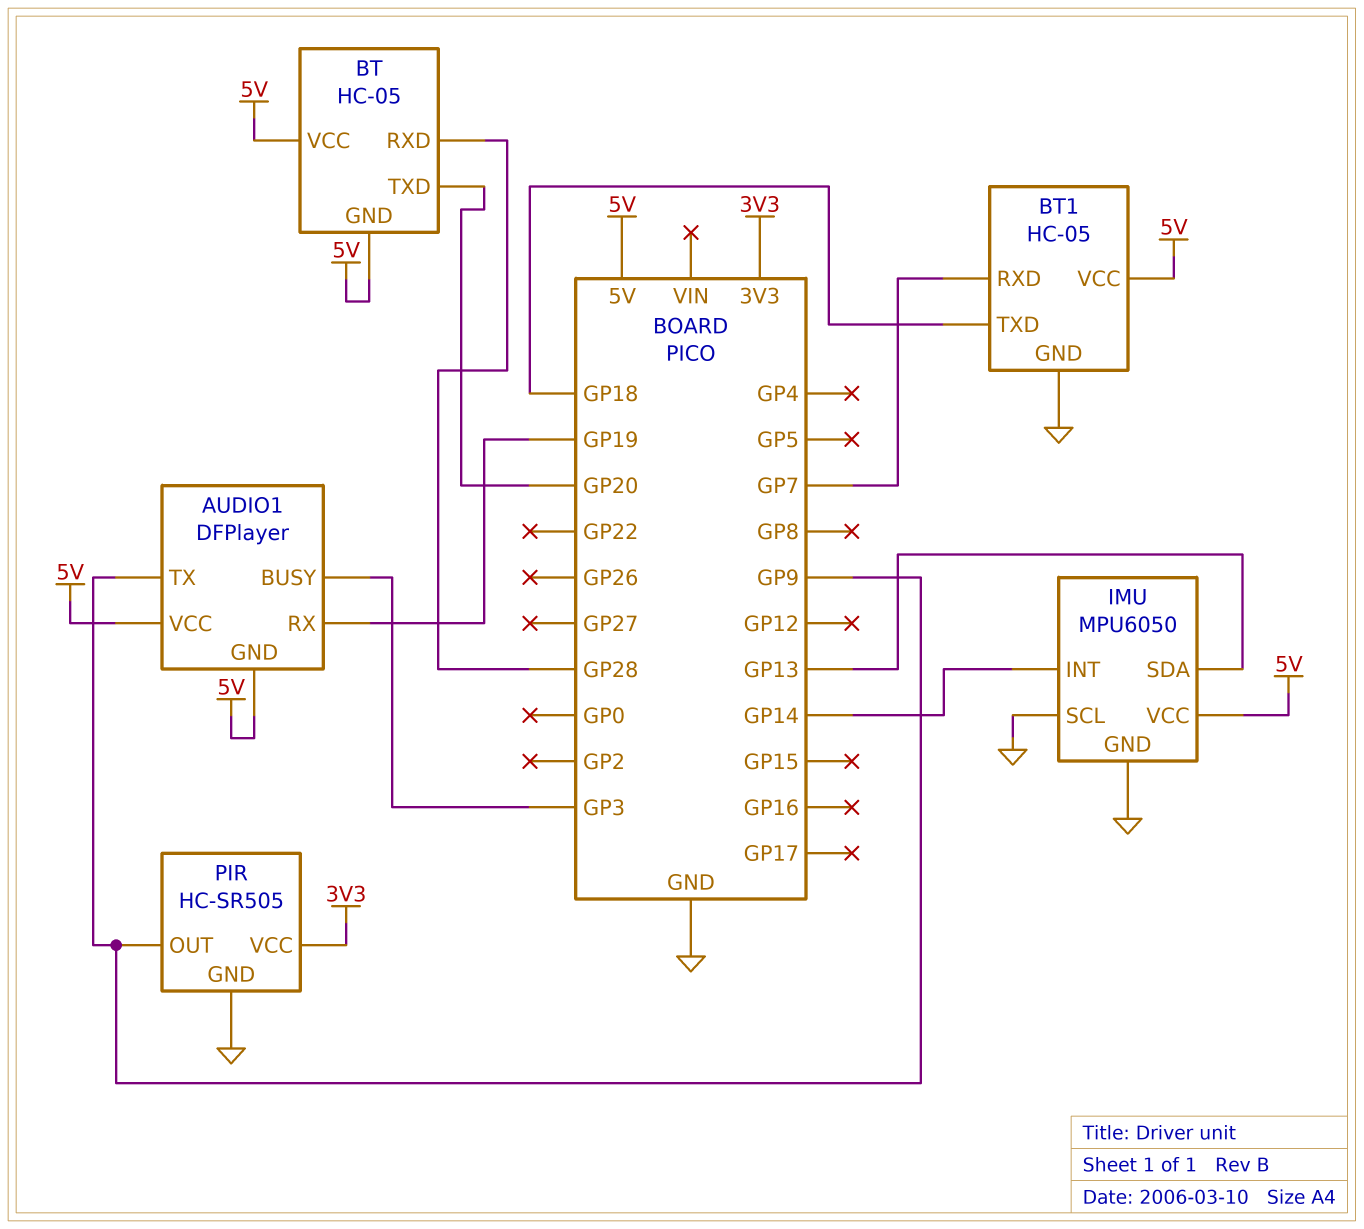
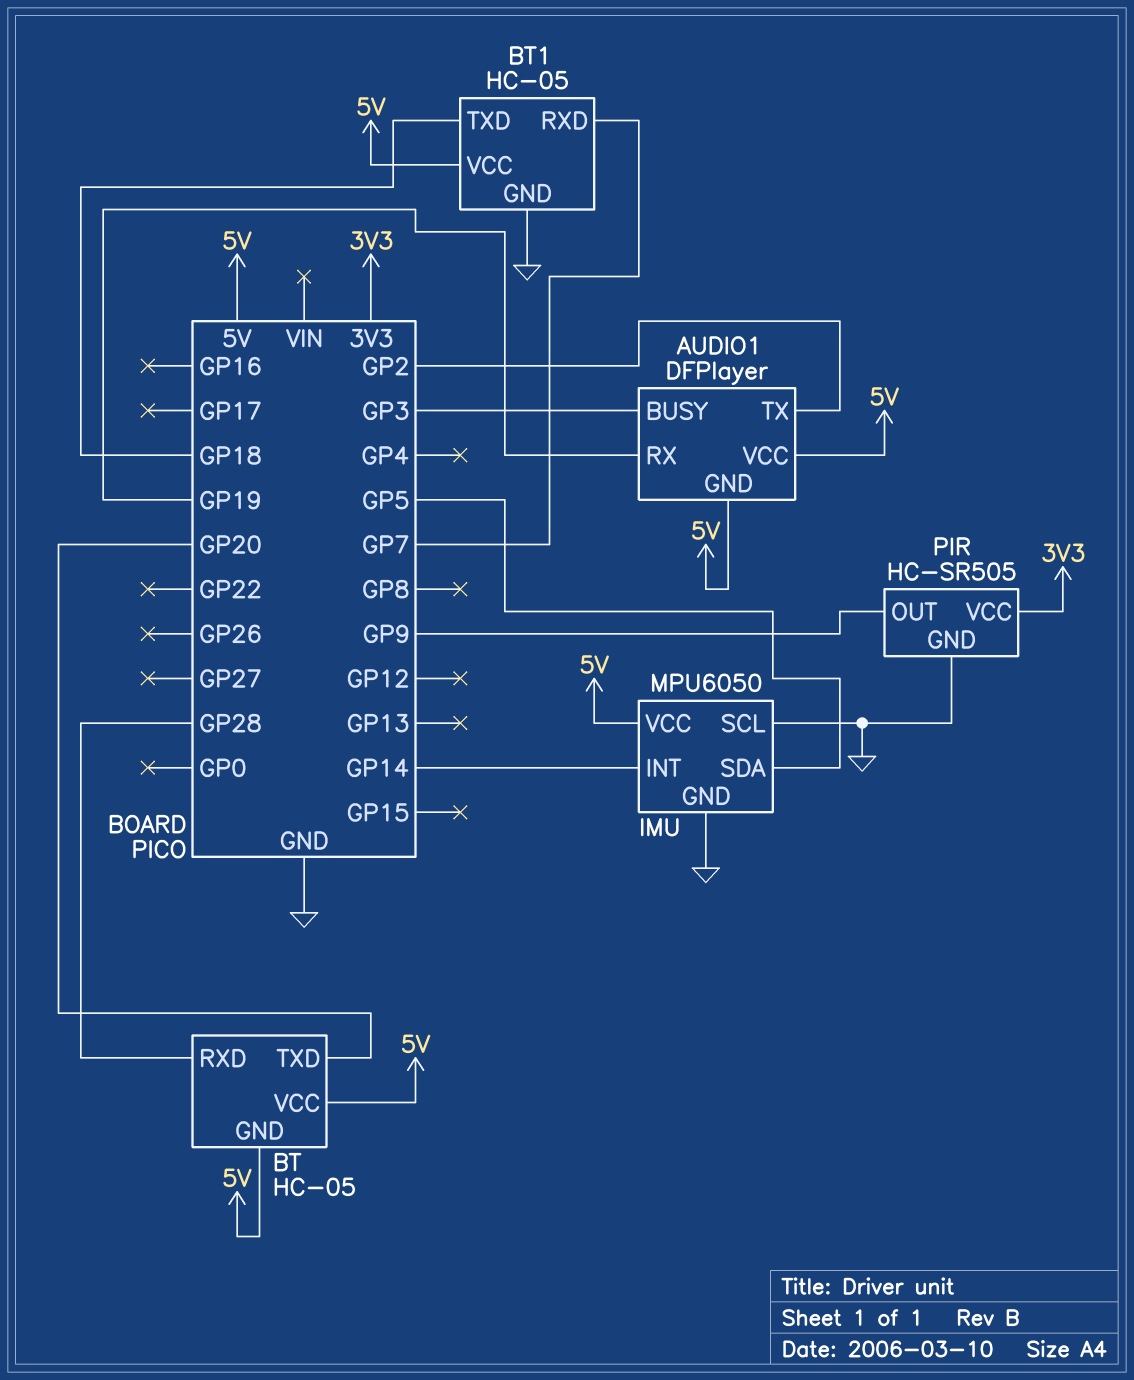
AUDIO1 pin TX: GP9 -> GP2
IMU pin SDA: GP13 -> GP5

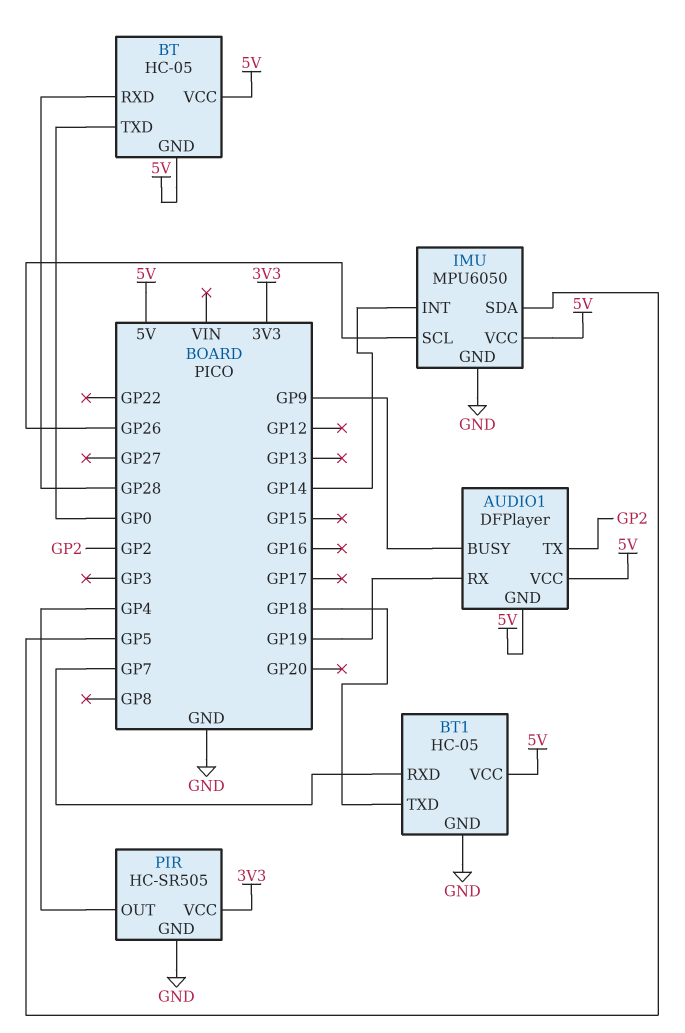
AUDIO1 pin BUSY: GP3 -> GP9
BT pin TXD: GP20 -> GP0
IMU pin SCL: GND -> GP26
PIR pin OUT: GP9 -> GP4

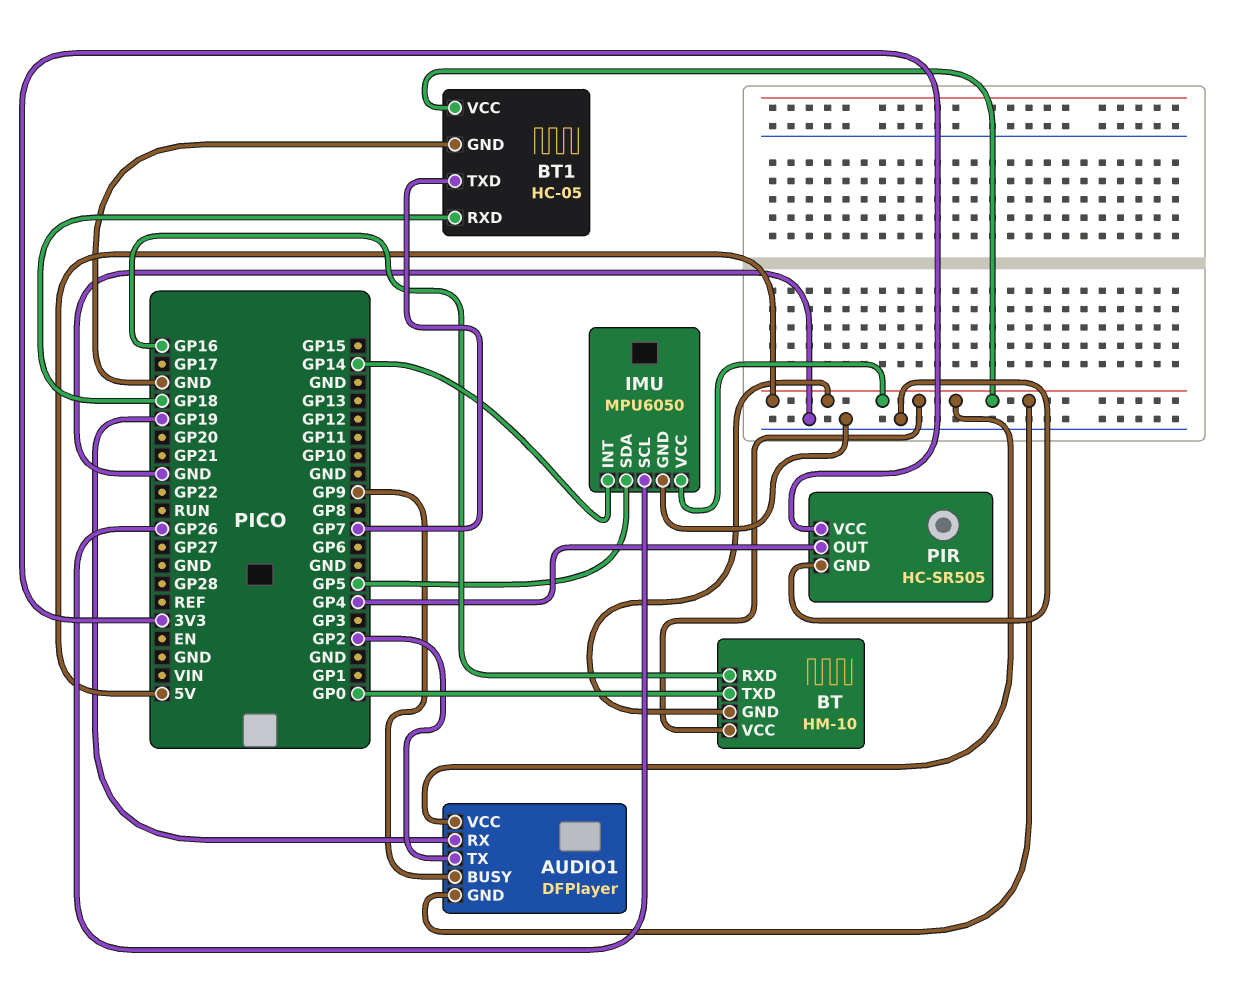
BT: HC-05 -> HM-10
BT pin RXD: GP28 -> GP16
BT1 pin RXD: GP7 -> GP18
BT1 pin TXD: GP18 -> GP7

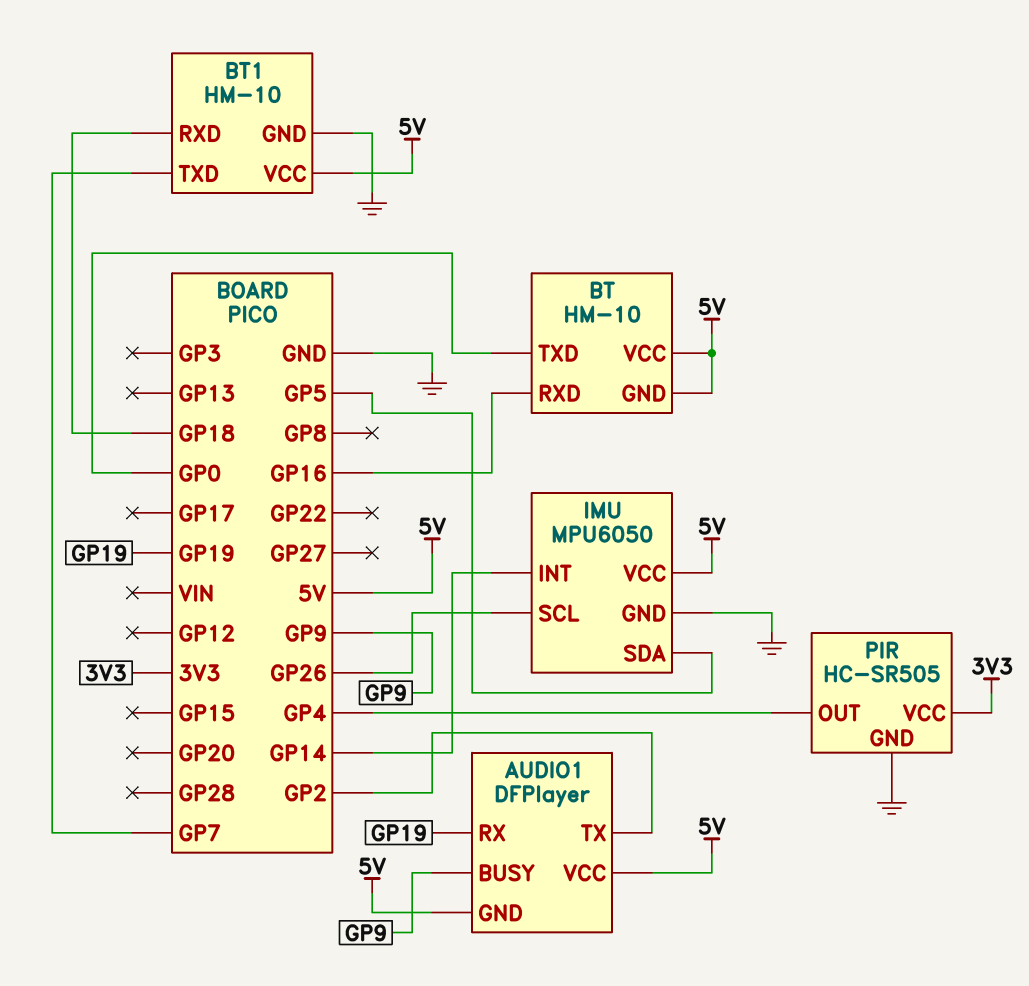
BT1: HC-05 -> HM-10

